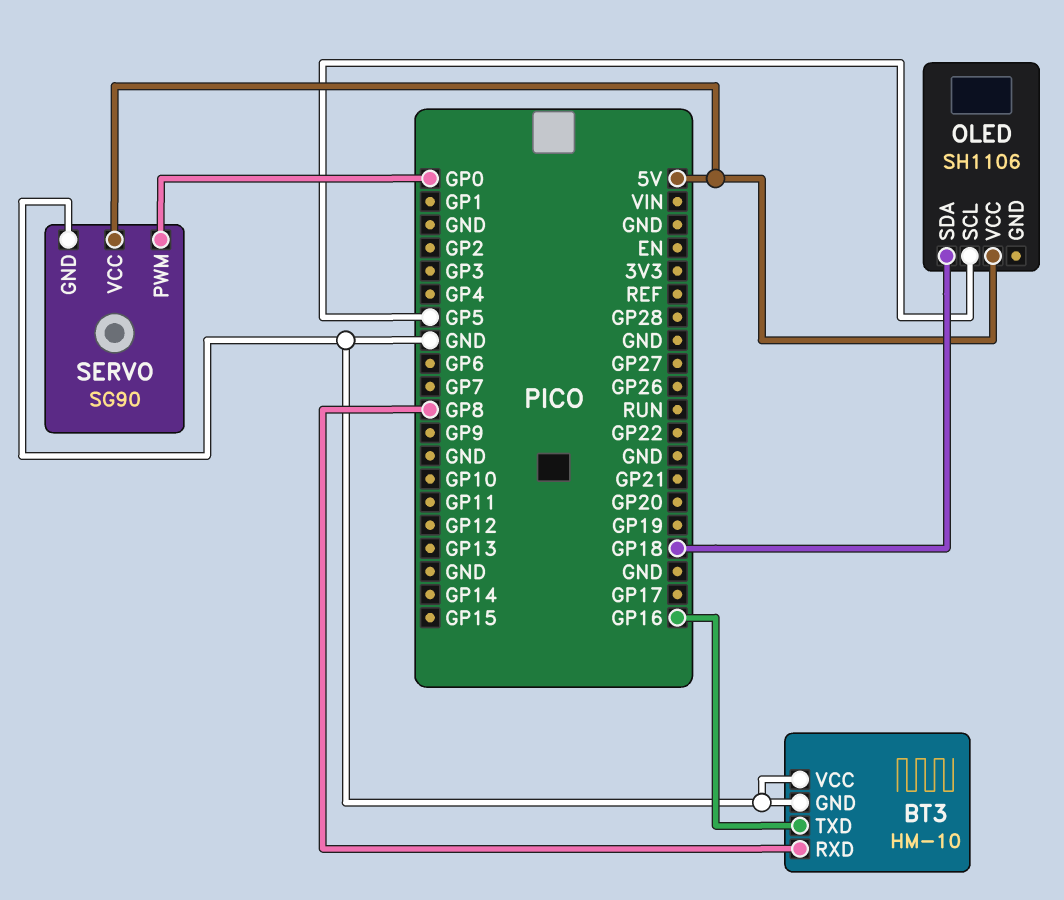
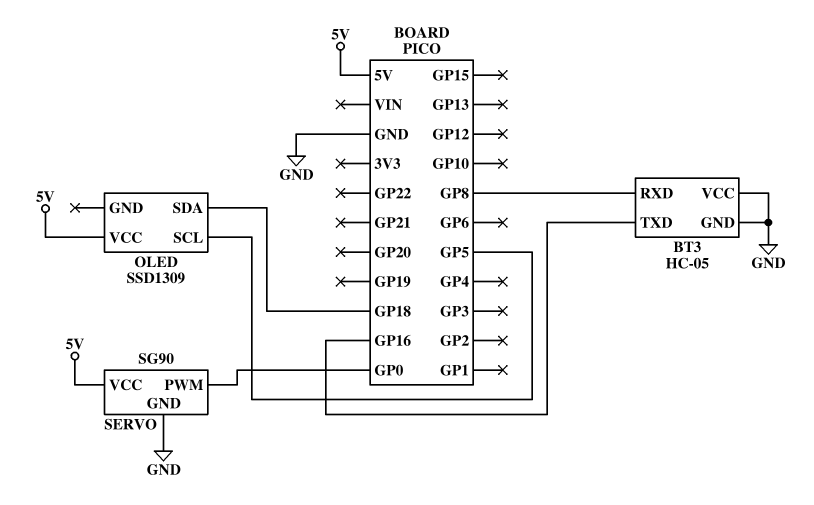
BT3: HM-10 -> HC-05
OLED: SH1106 -> SSD1309

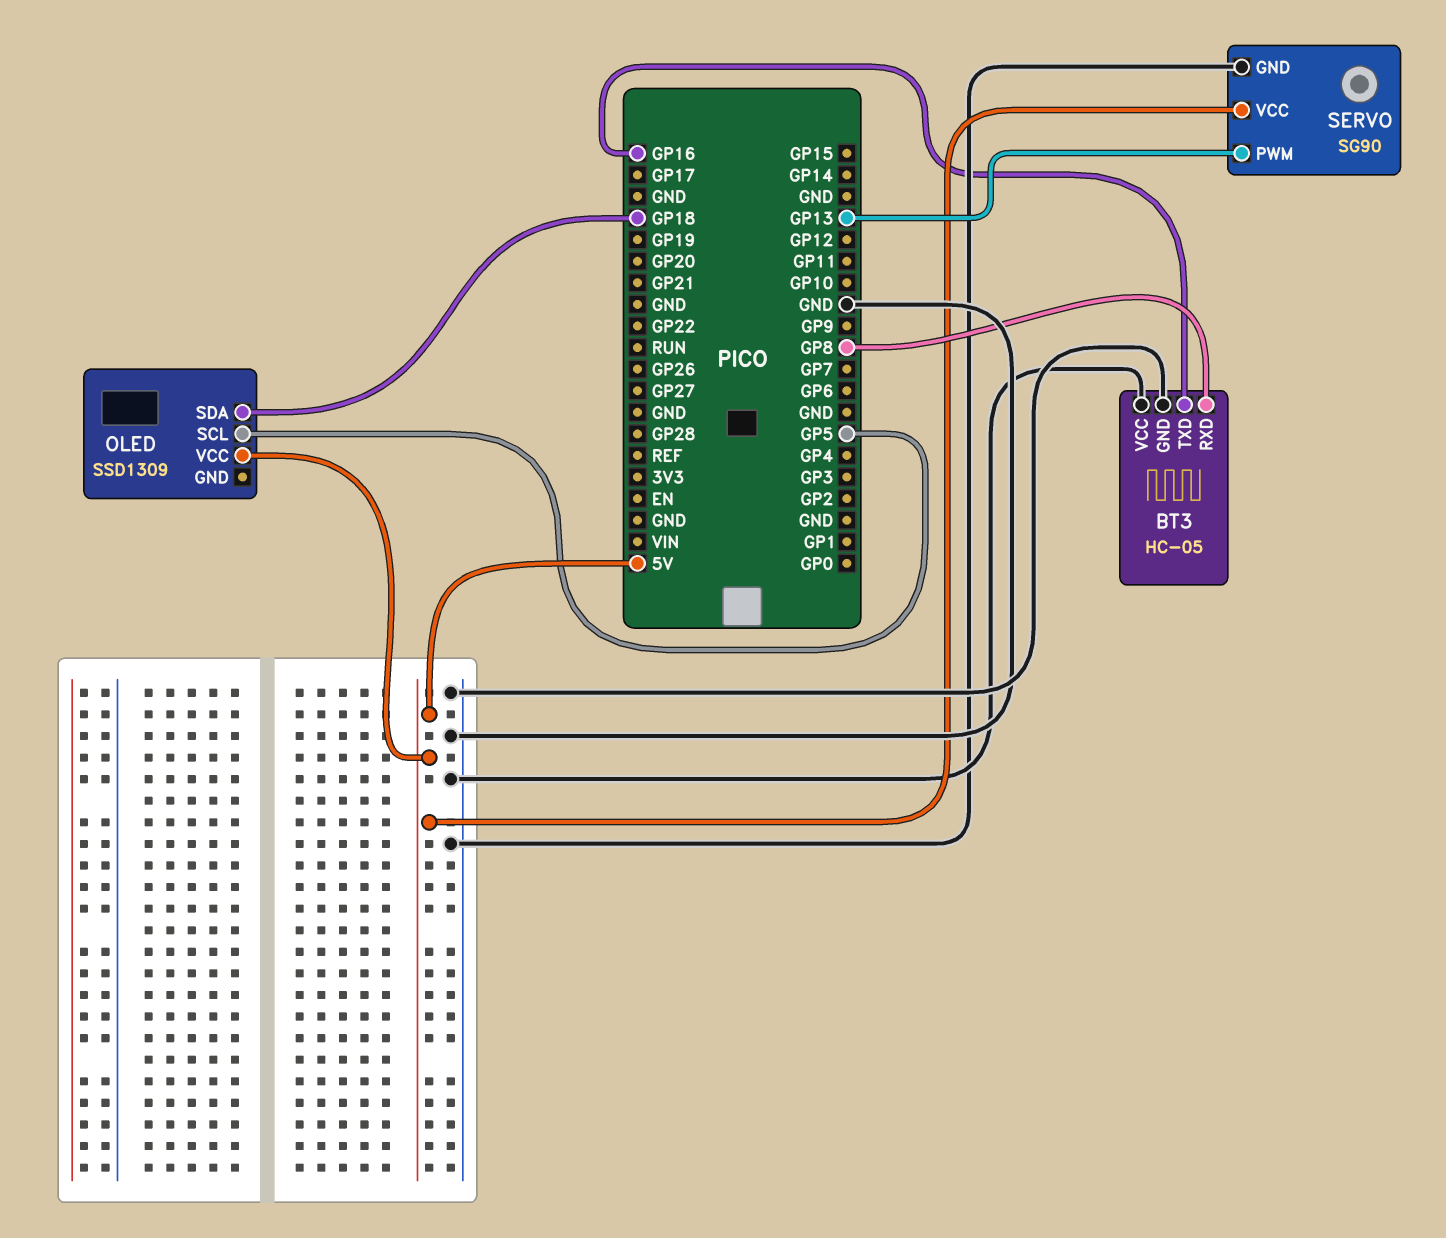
SERVO pin PWM: GP0 -> GP13

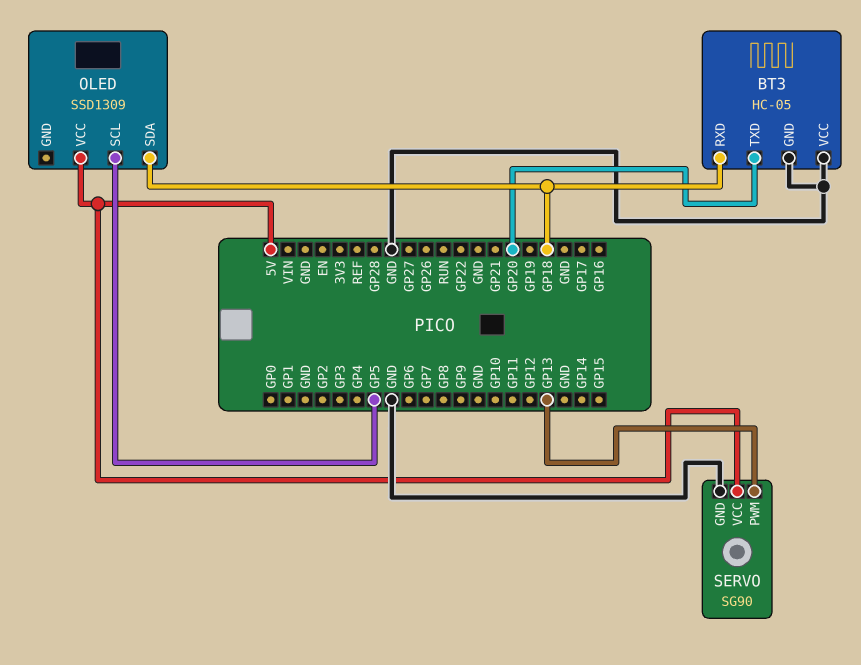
BT3 pin RXD: GP8 -> GP18
BT3 pin TXD: GP16 -> GP20

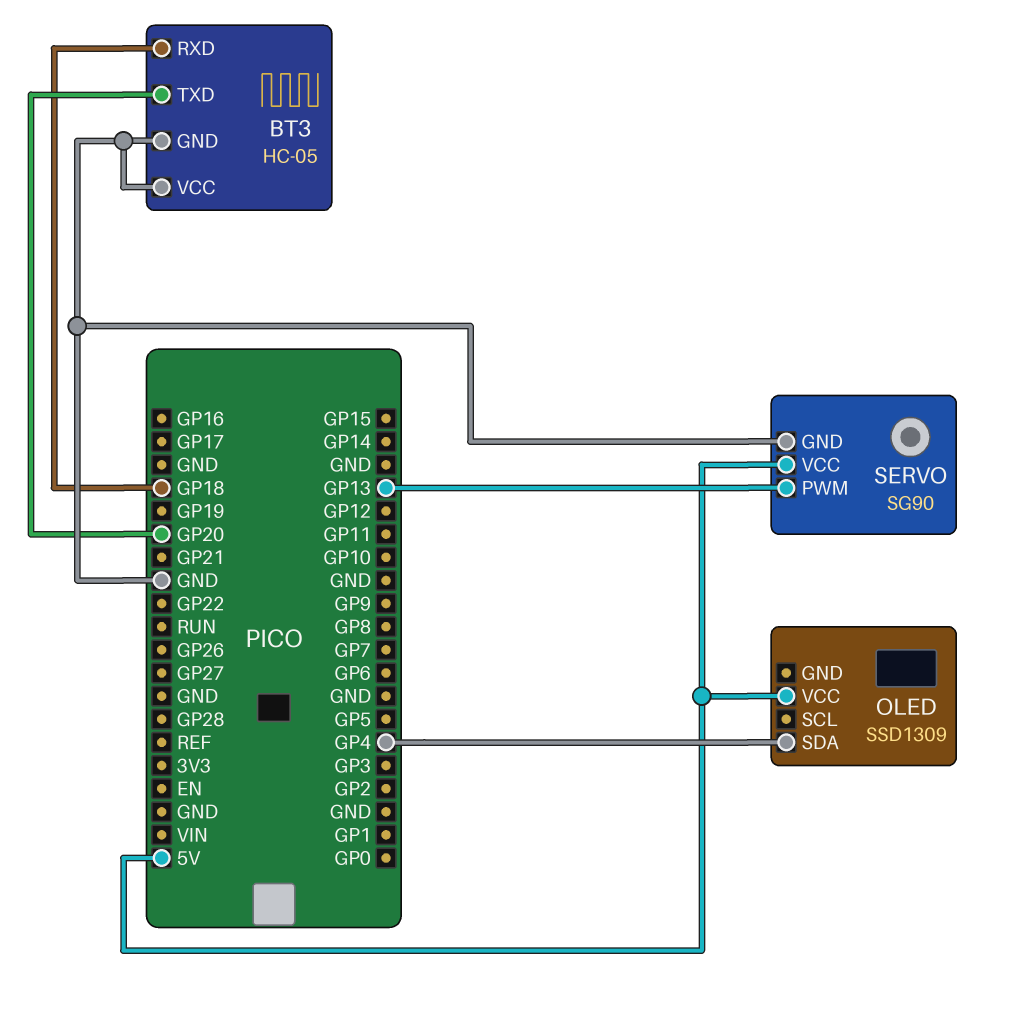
OLED pin SCL: GP5 -> none
OLED pin SDA: GP18 -> GP4

